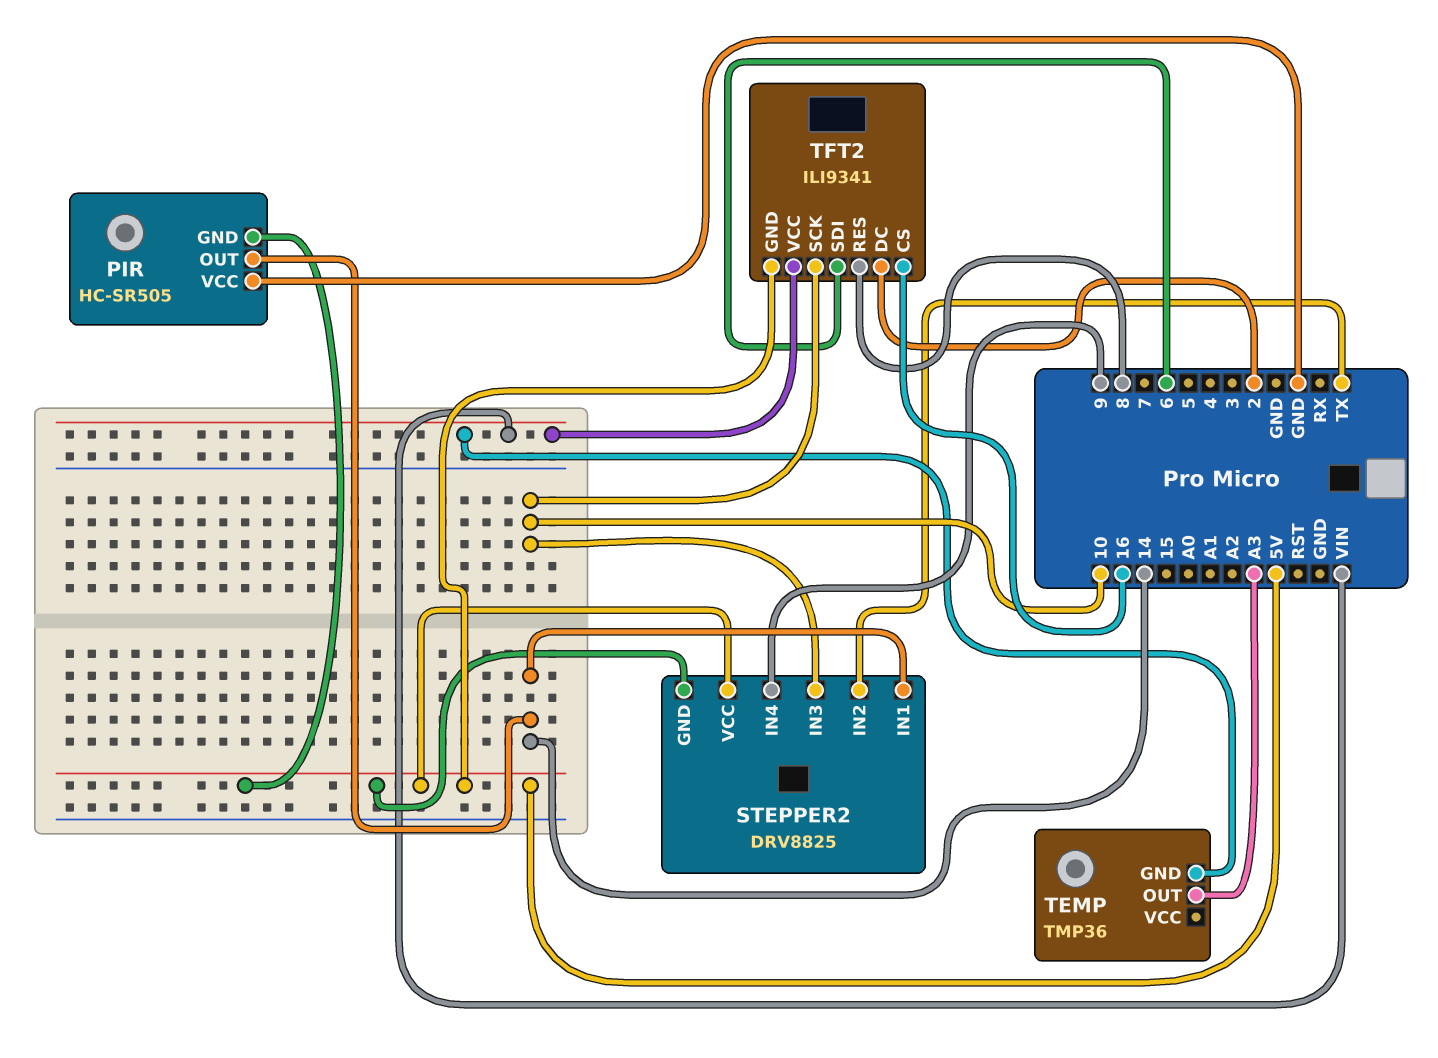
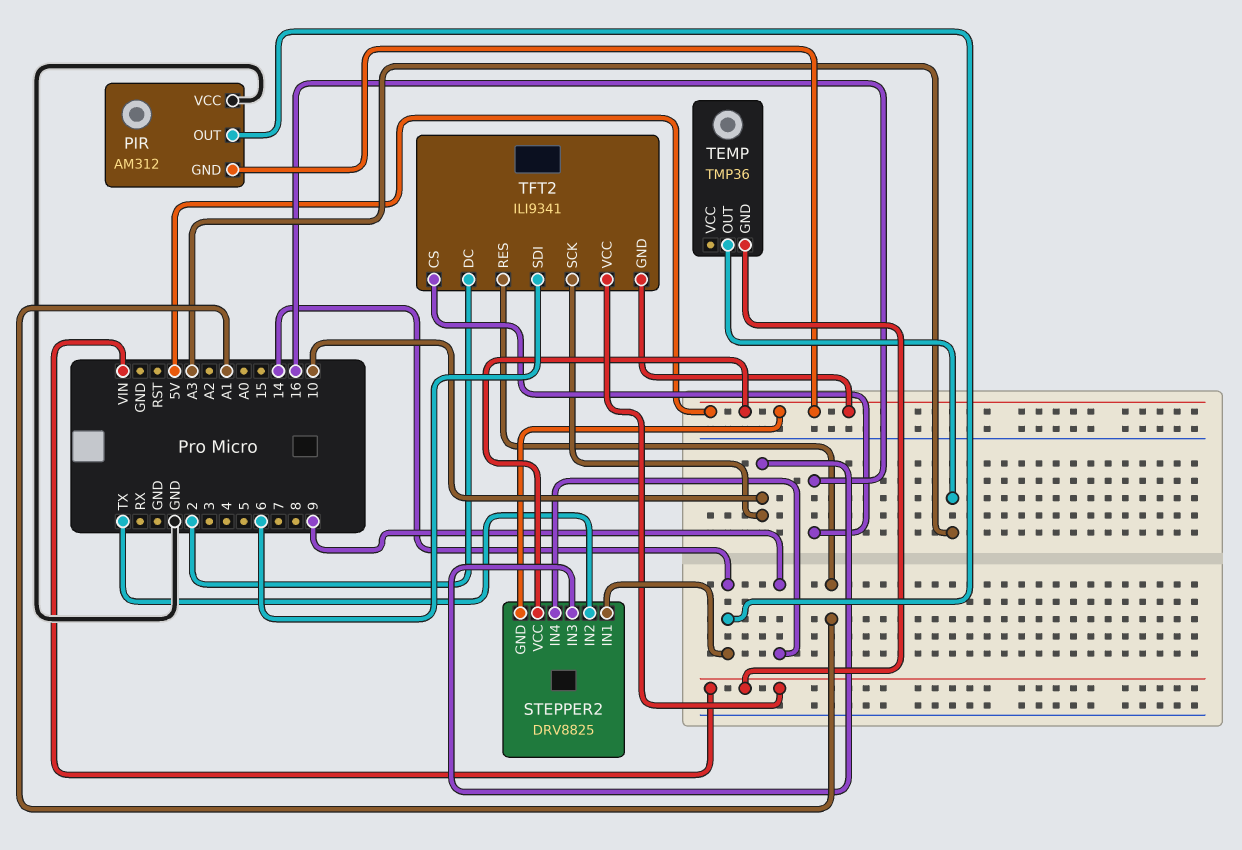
PIR: HC-SR505 -> AM312
TFT2 pin RES: 8 -> A1

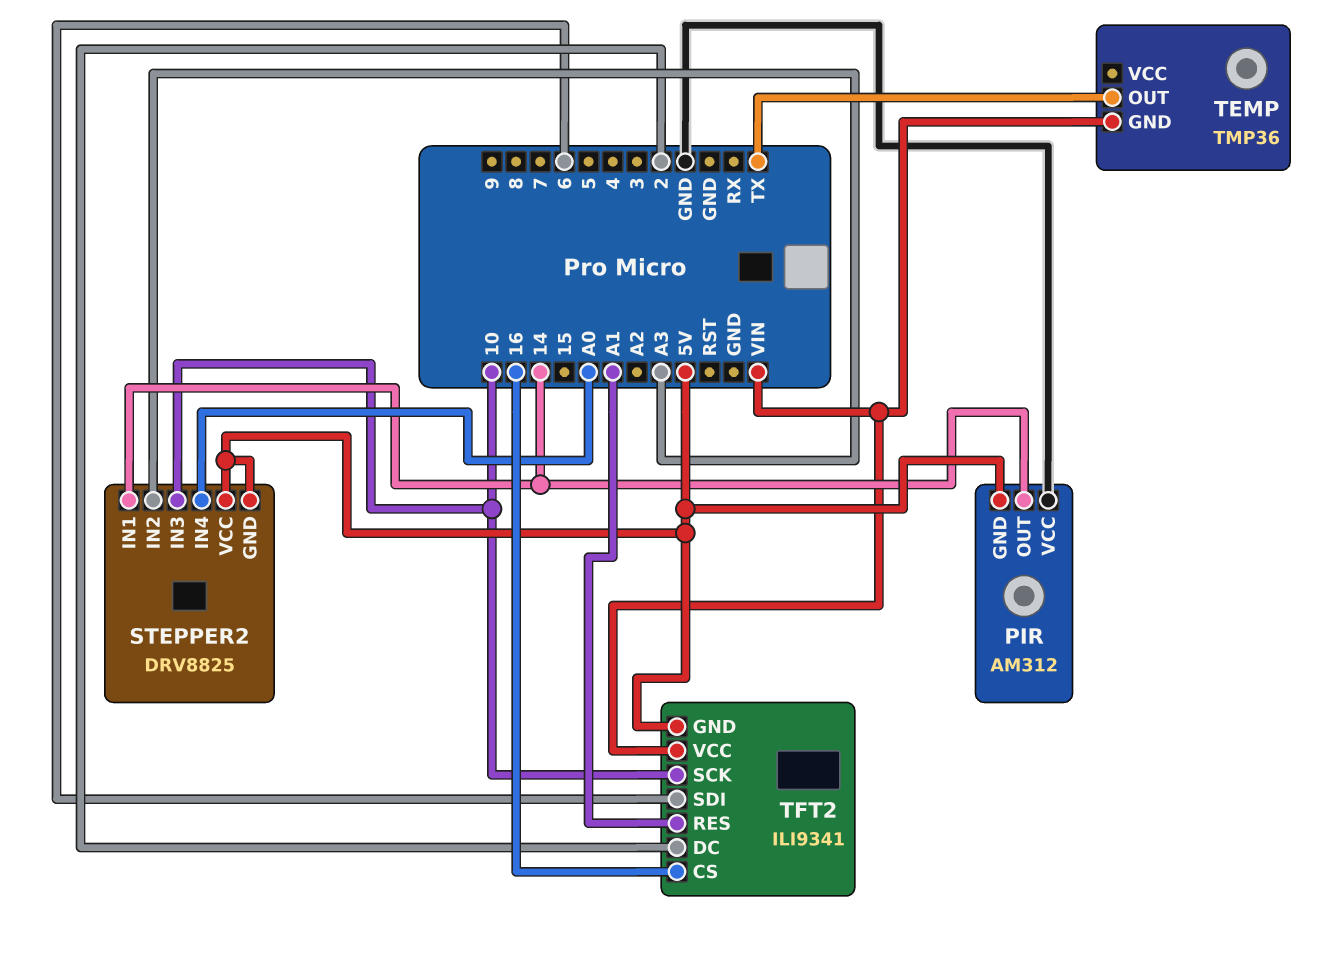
STEPPER2 pin IN2: TX -> A3
STEPPER2 pin IN4: 9 -> A0
TEMP pin OUT: A3 -> TX

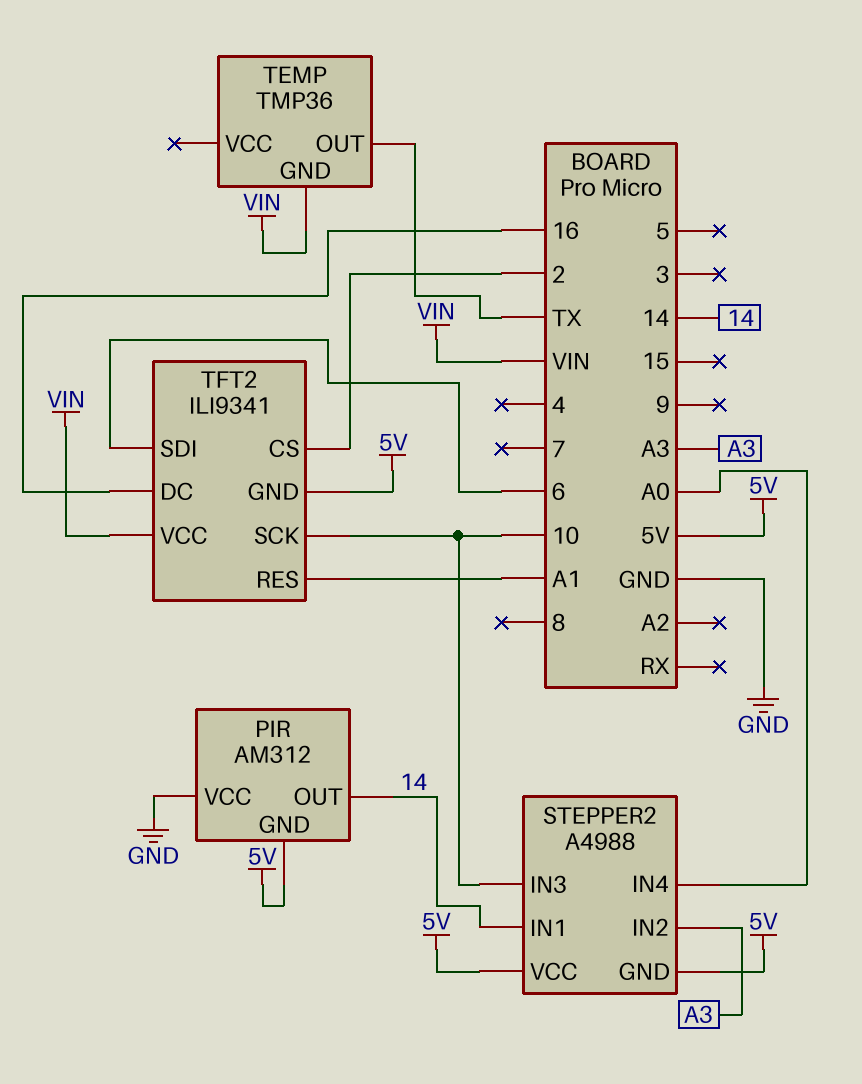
STEPPER2: DRV8825 -> A4988
TFT2 pin CS: 16 -> 2
TFT2 pin DC: 2 -> 16

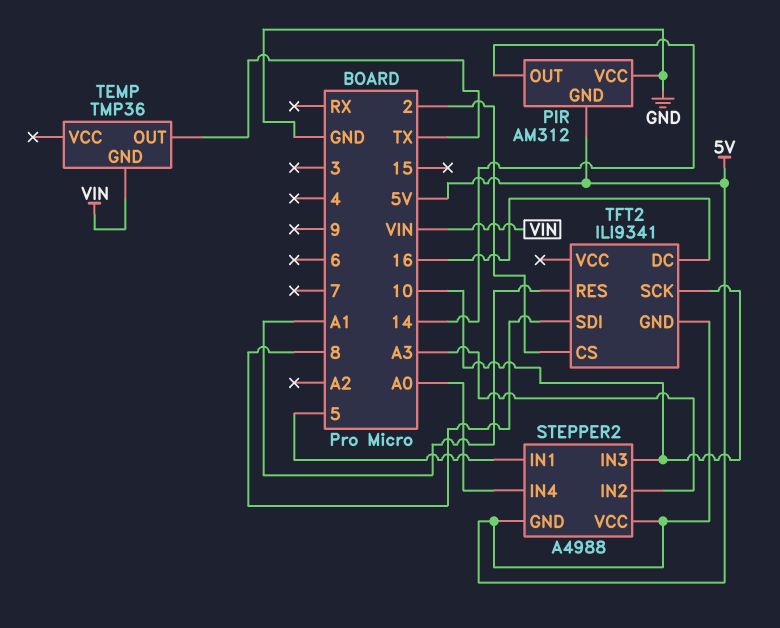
STEPPER2 pin IN1: 14 -> 5
TFT2 pin SDI: 6 -> 8
TFT2 pin VCC: VIN -> none

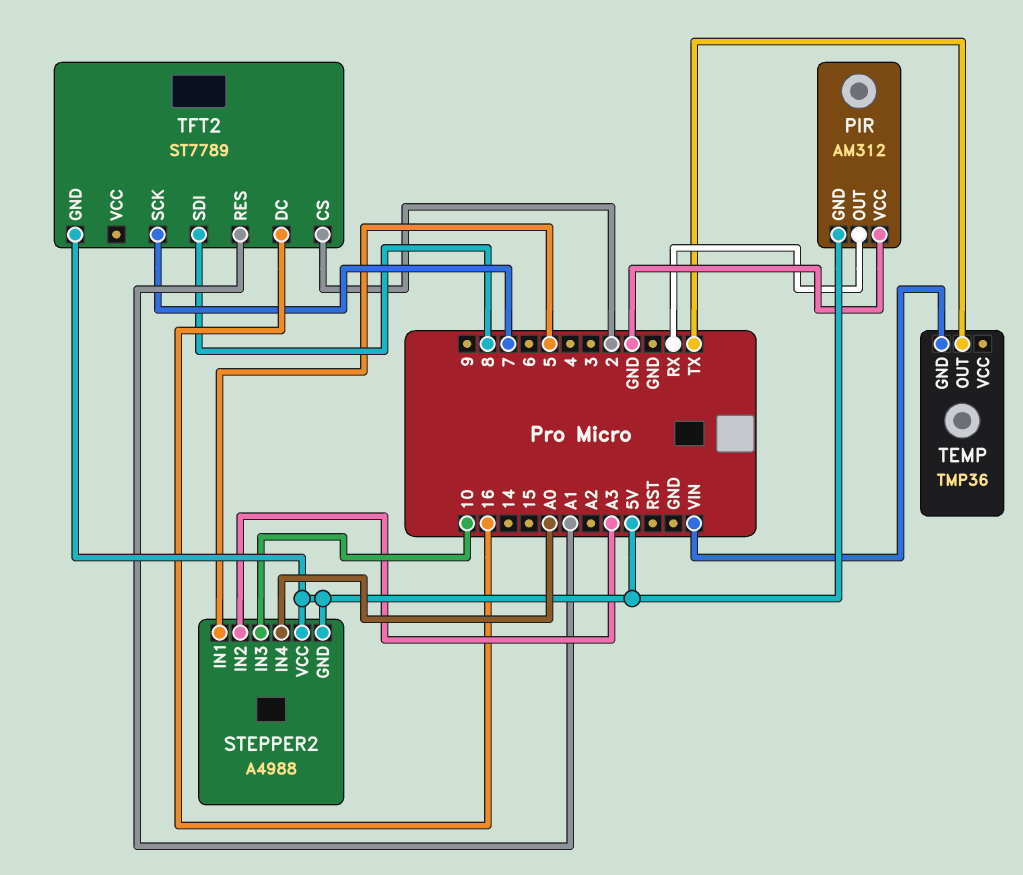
PIR pin OUT: 14 -> RX
TFT2: ILI9341 -> ST7789
TFT2 pin SCK: 10 -> 7

